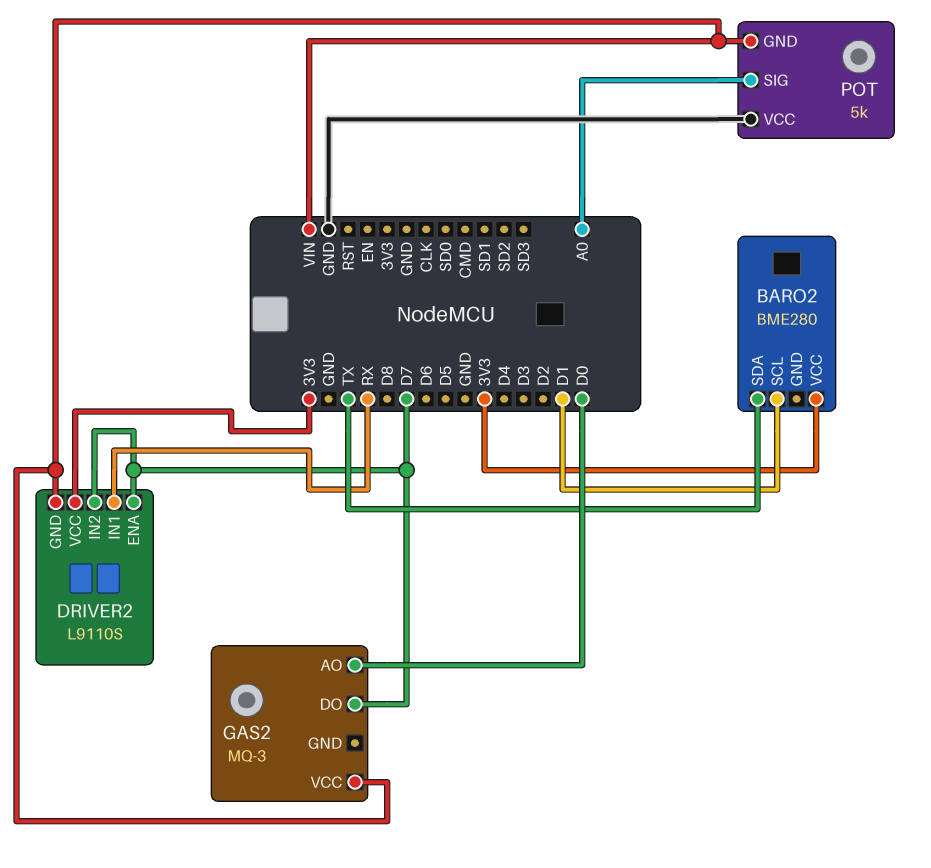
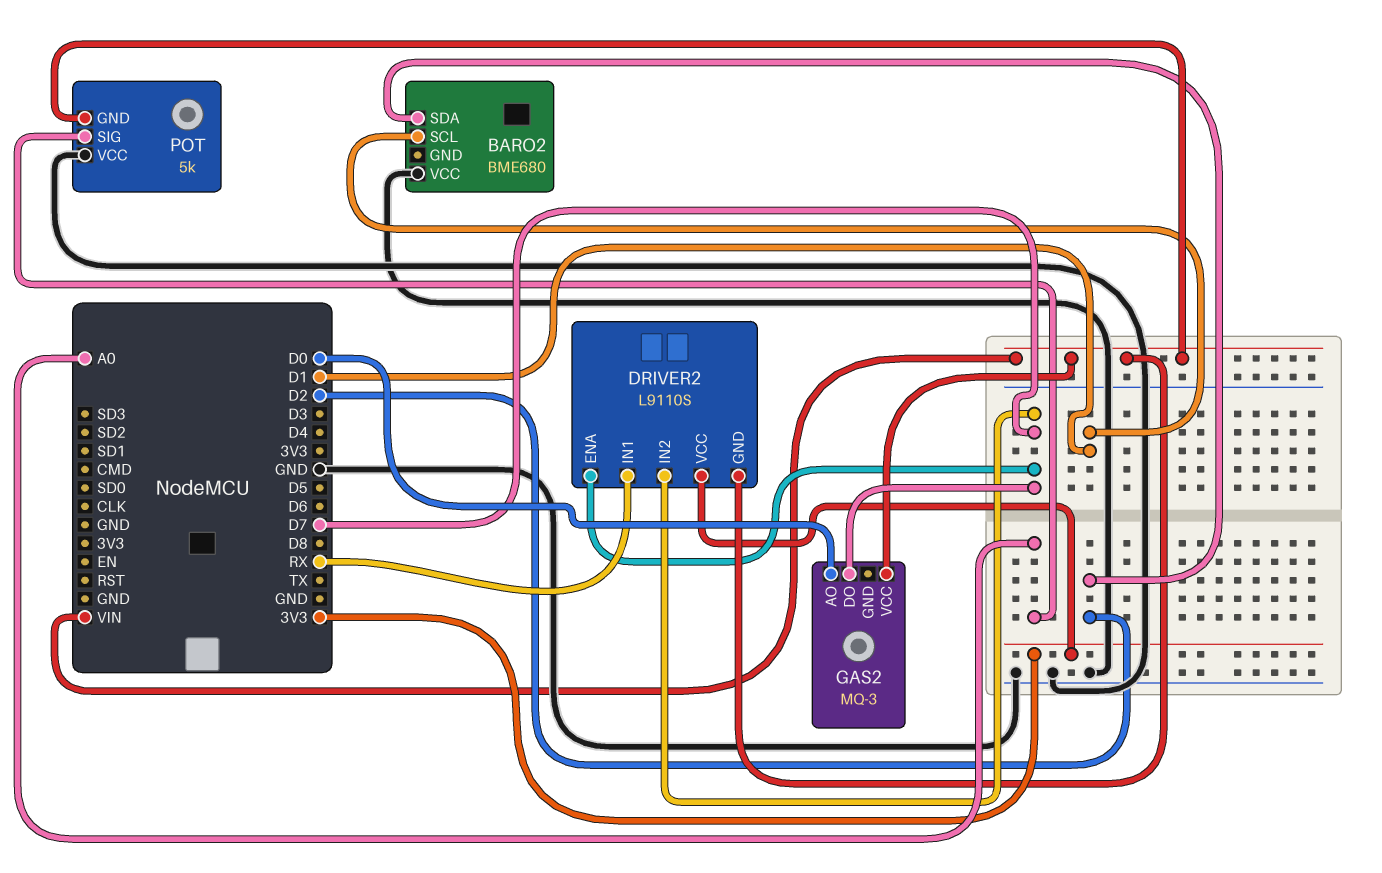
BARO2: BME280 -> BME680
BARO2 pin SDA: TX -> D2
BARO2 pin VCC: 3V3 -> GND

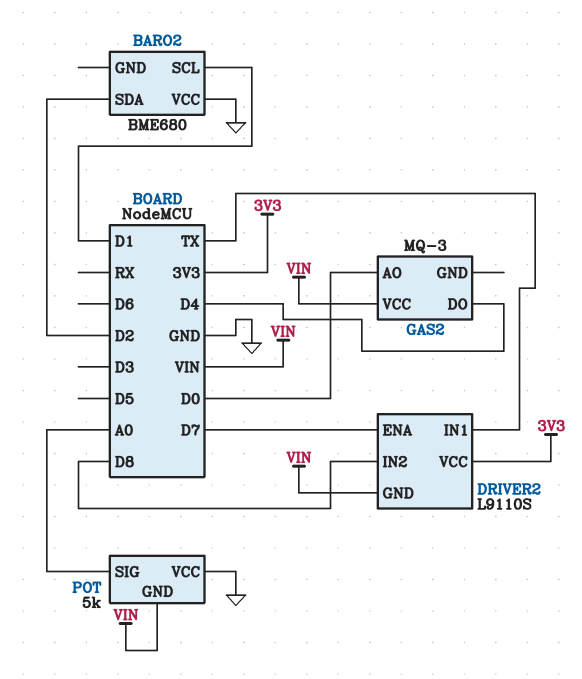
DRIVER2 pin IN1: RX -> TX
DRIVER2 pin IN2: D7 -> D8
GAS2 pin DO: D7 -> D4

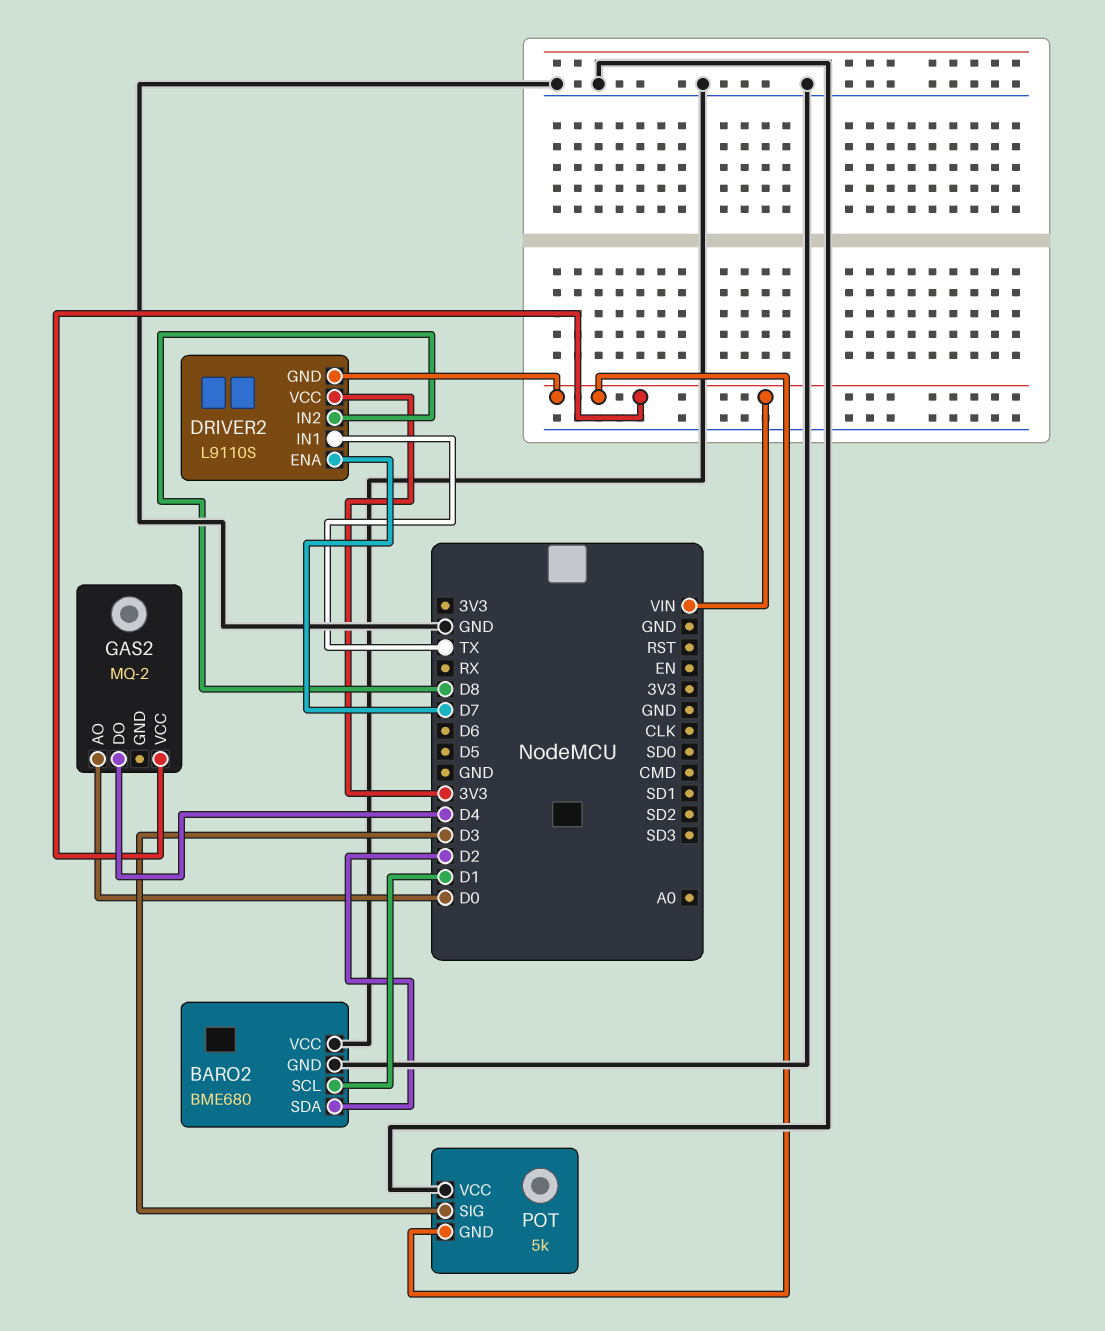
BARO2 pin GND: none -> GND
GAS2: MQ-3 -> MQ-2
POT pin SIG: A0 -> D3

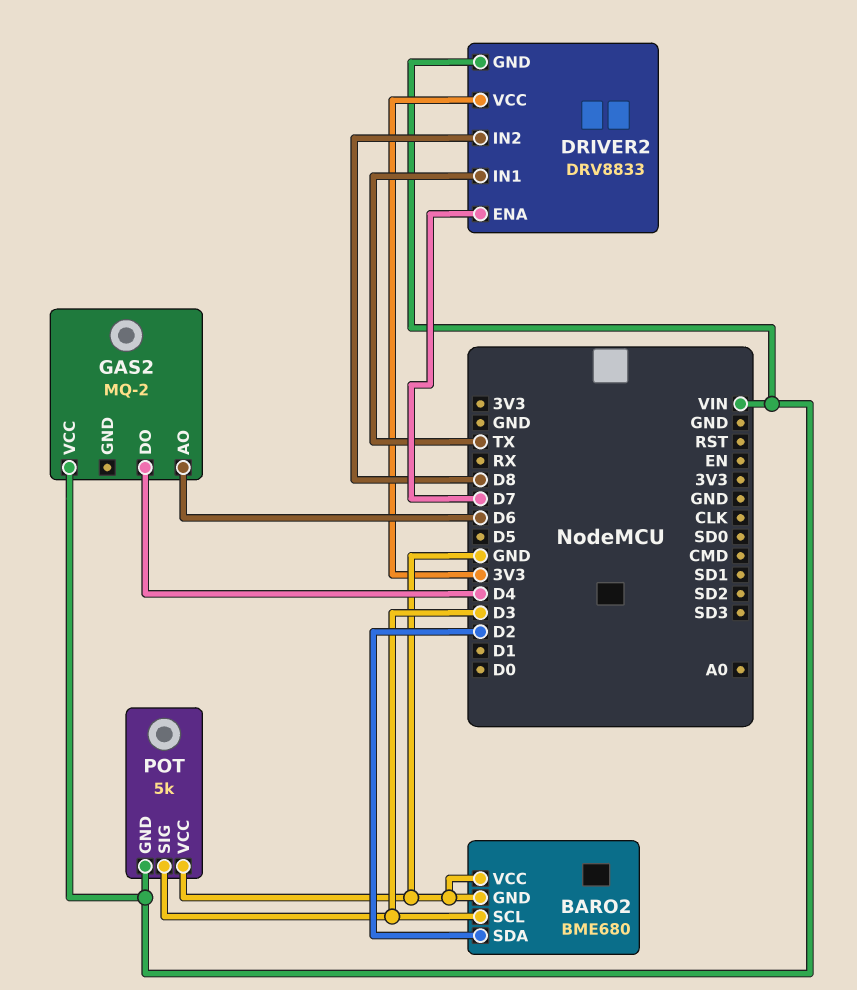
BARO2 pin SCL: D1 -> D3
DRIVER2: L9110S -> DRV8833
GAS2 pin AO: D0 -> D6

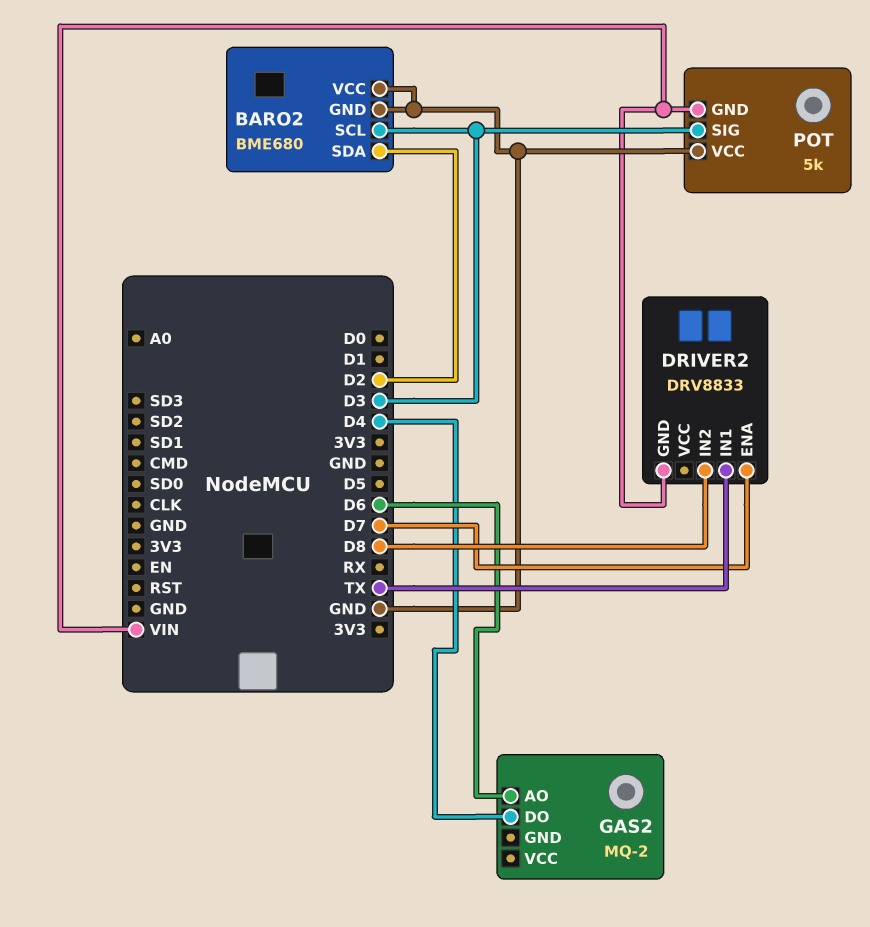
DRIVER2 pin VCC: 3V3 -> none
GAS2 pin VCC: VIN -> none

